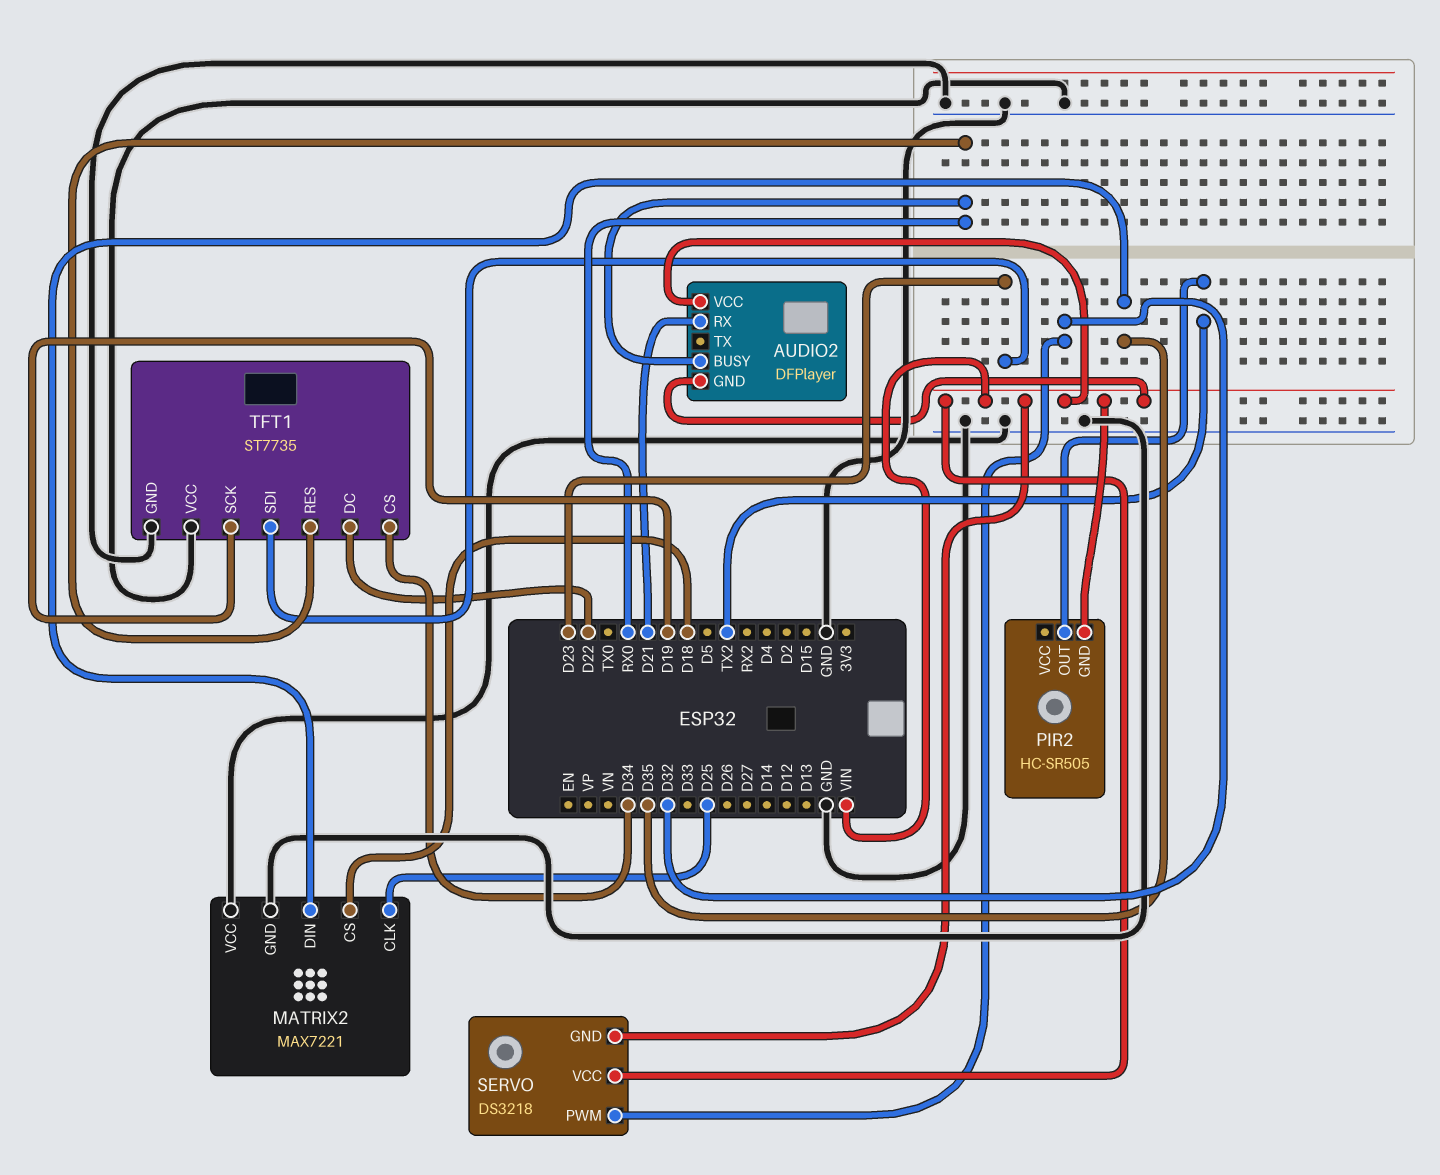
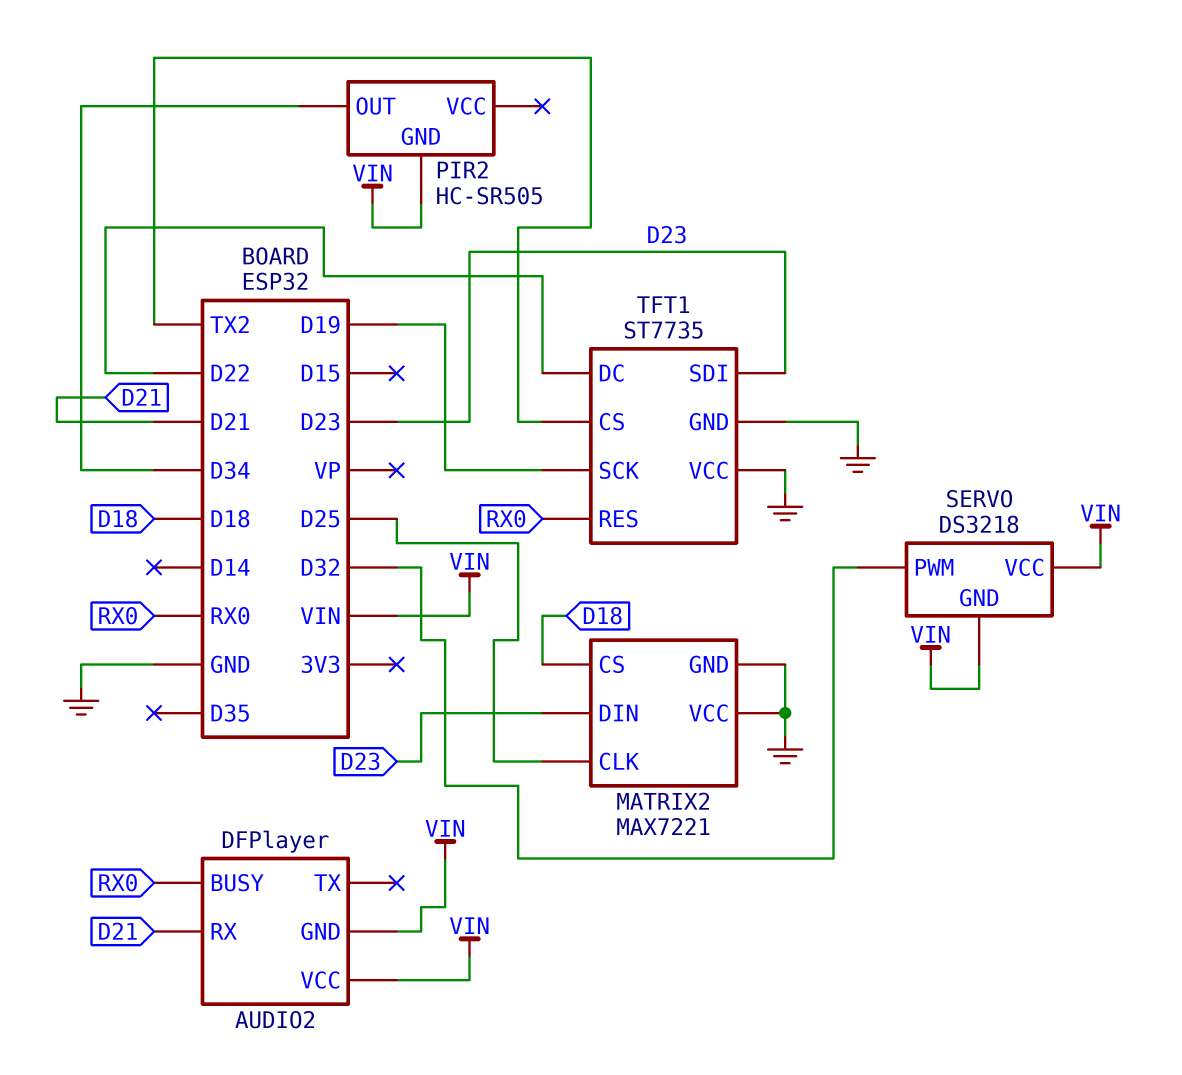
MATRIX2 pin DIN: D35 -> D23
PIR2 pin OUT: TX2 -> D34
TFT1 pin CS: D34 -> TX2

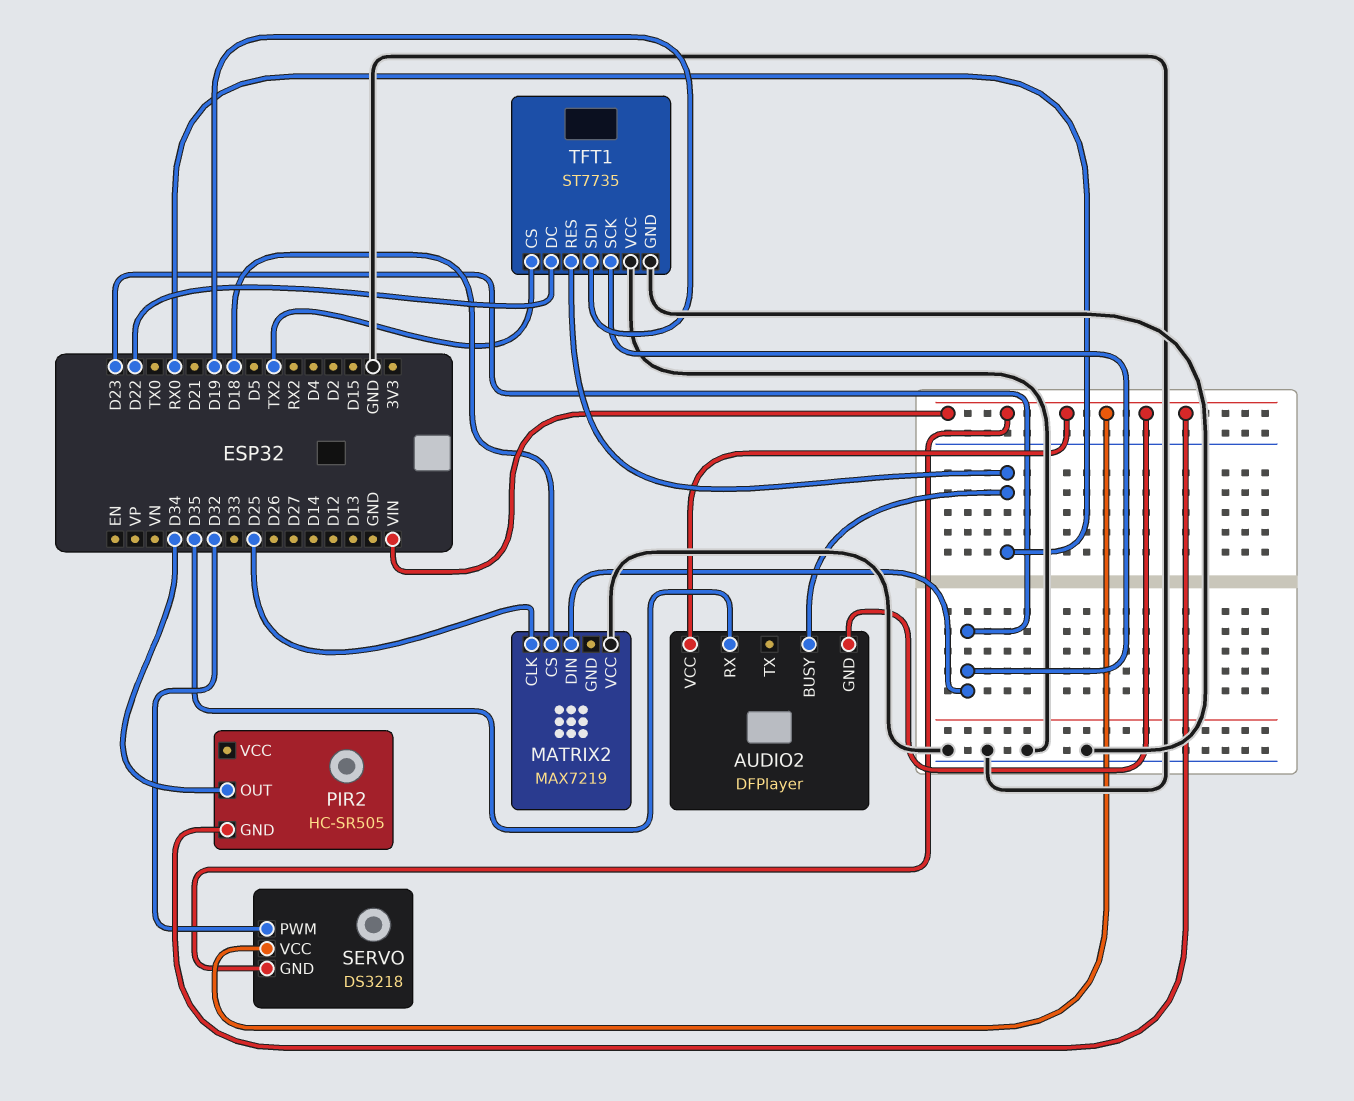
AUDIO2 pin RX: D21 -> D35
MATRIX2: MAX7221 -> MAX7219
MATRIX2 pin GND: GND -> none
TFT1 pin SCK: D19 -> D23
TFT1 pin SDI: D23 -> D19

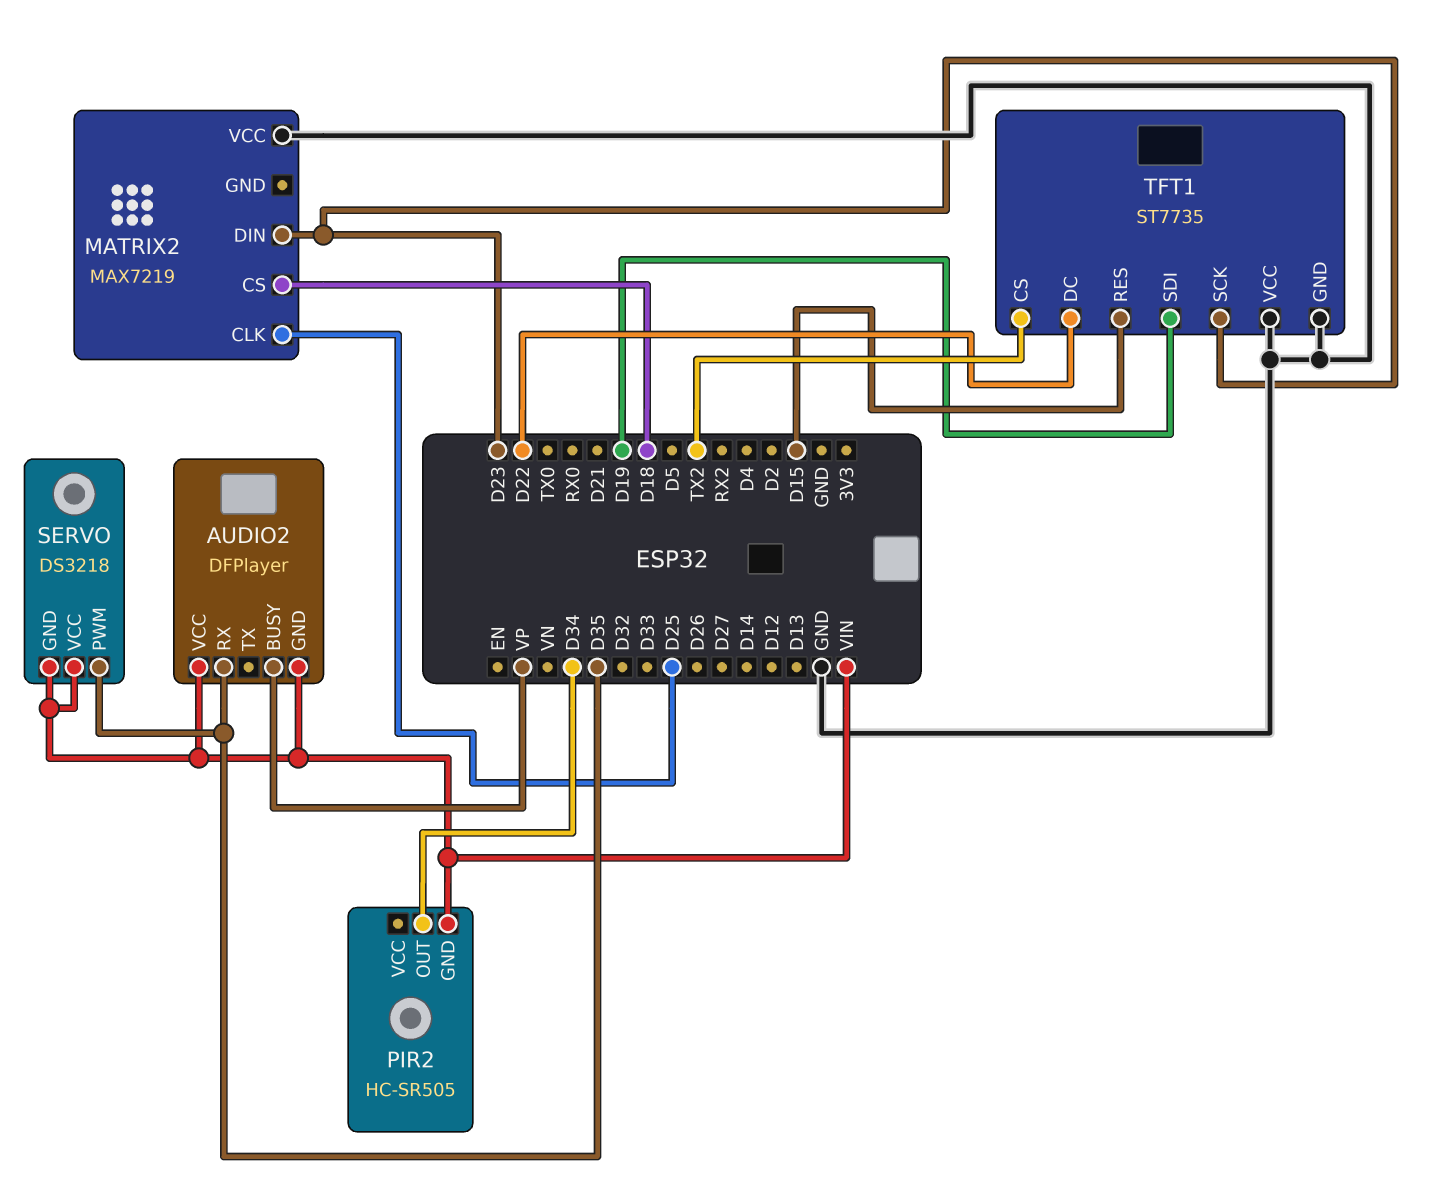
AUDIO2 pin BUSY: RX0 -> VP
SERVO pin PWM: D32 -> D35
TFT1 pin RES: RX0 -> D15

